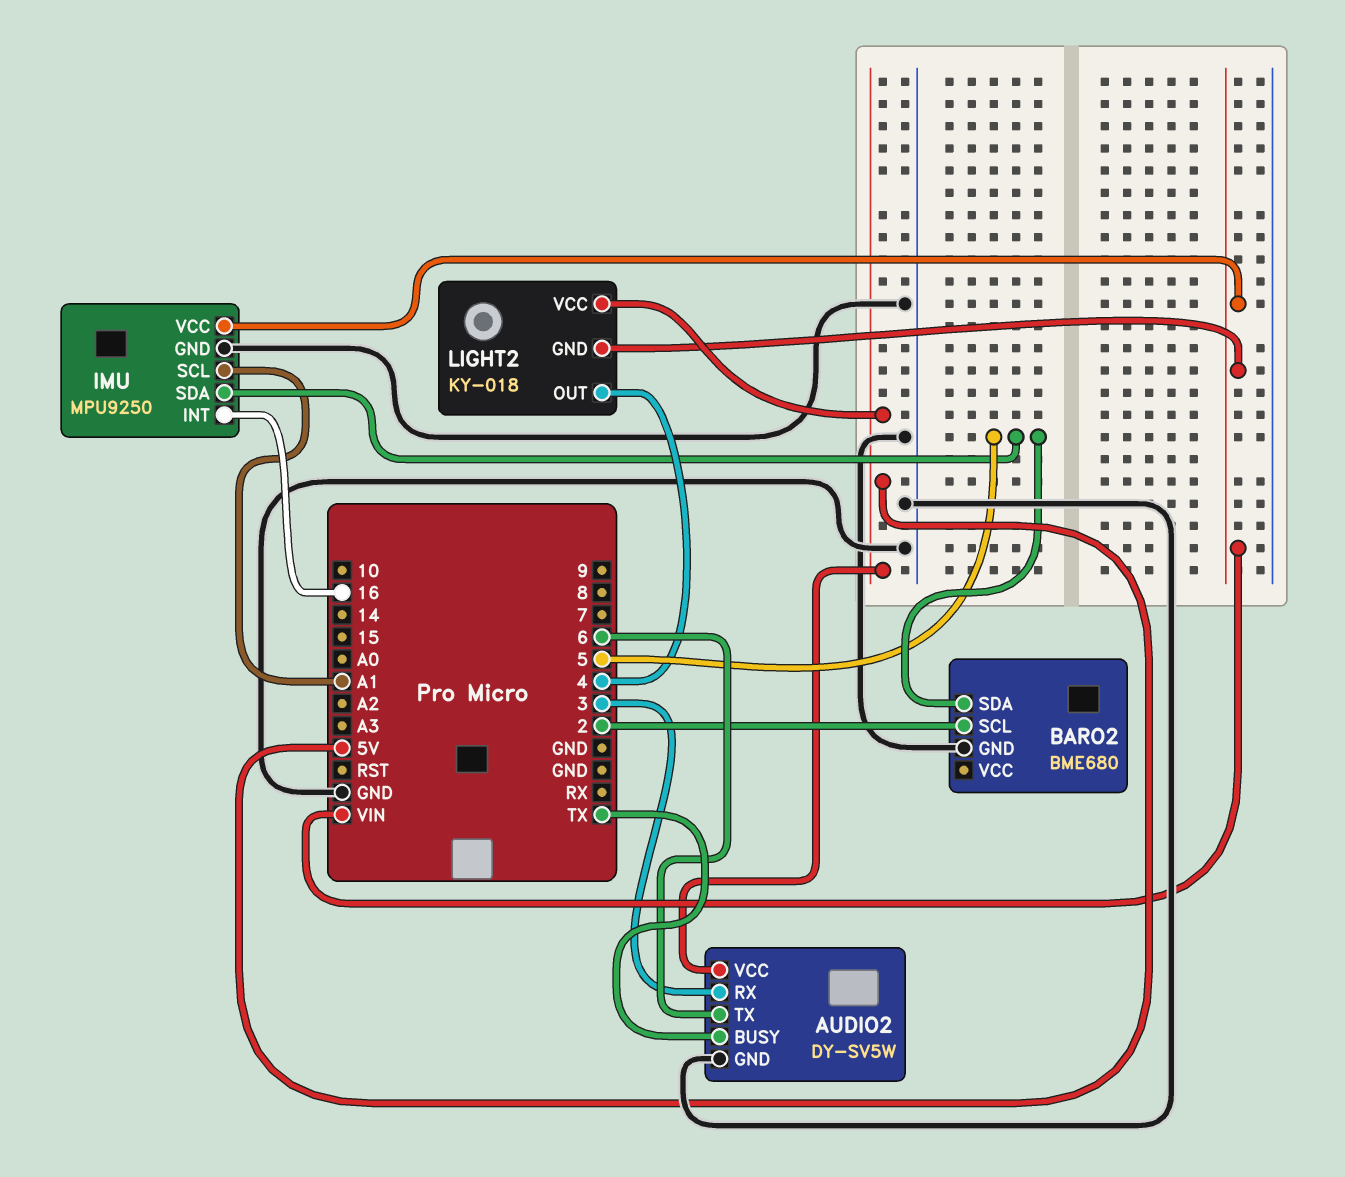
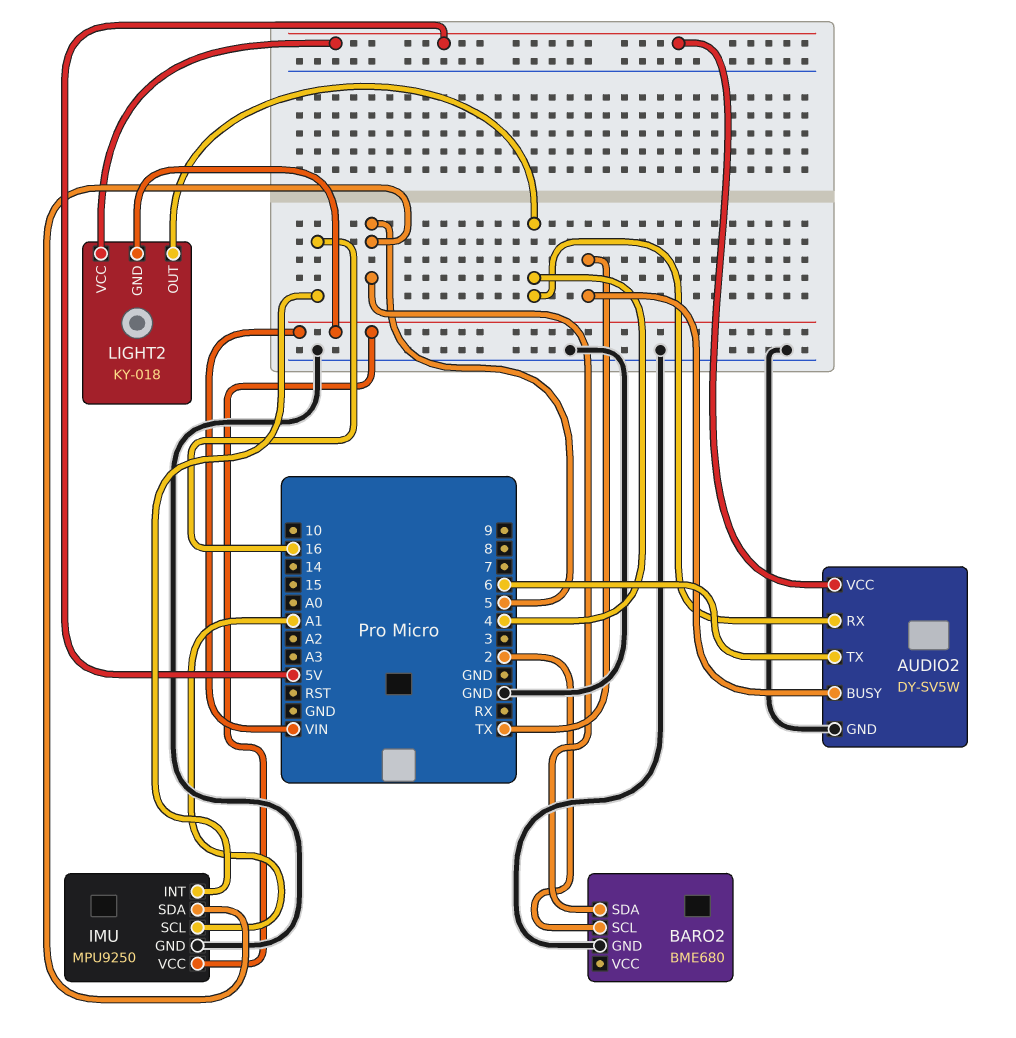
AUDIO2 pin RX: 3 -> 4

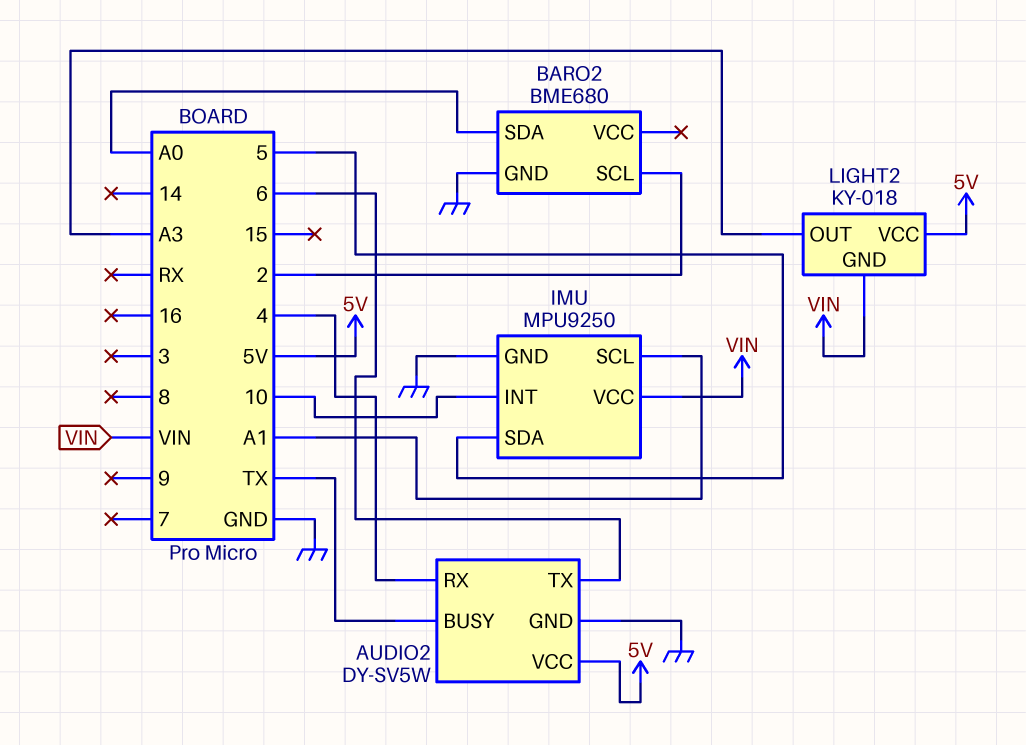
BARO2 pin SDA: 5 -> A0
IMU pin INT: 16 -> 10
LIGHT2 pin OUT: 4 -> A3

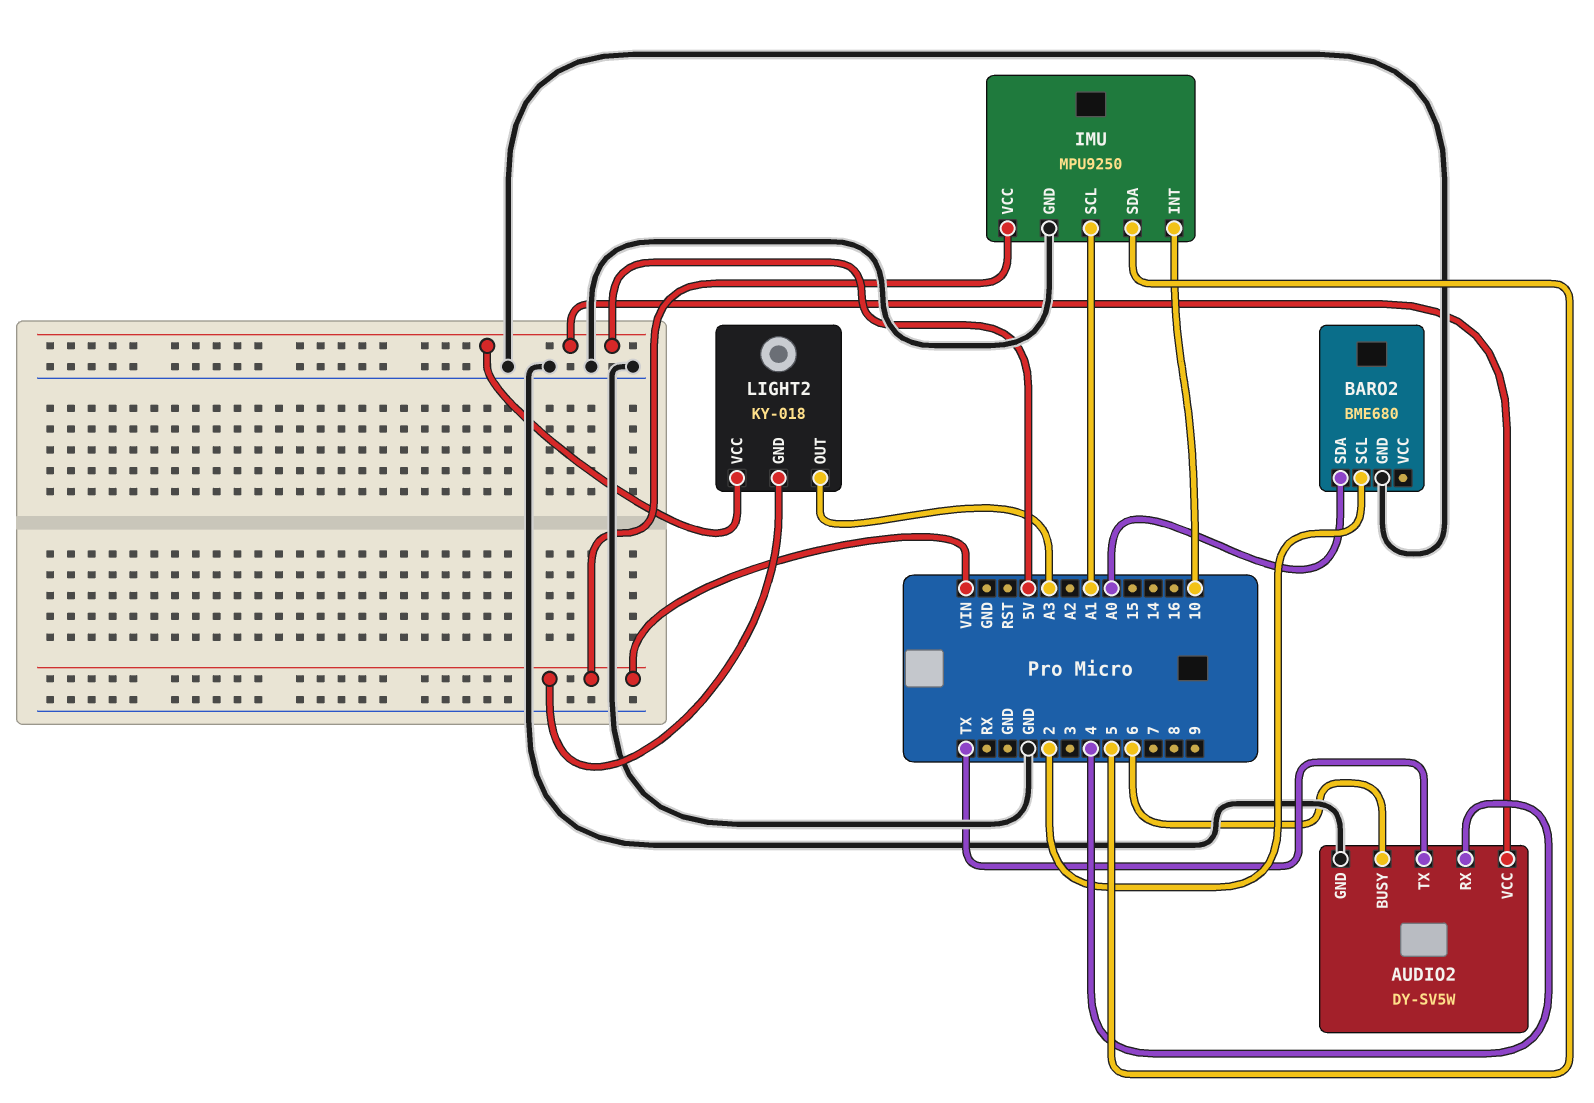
AUDIO2 pin BUSY: TX -> 6
AUDIO2 pin TX: 6 -> TX

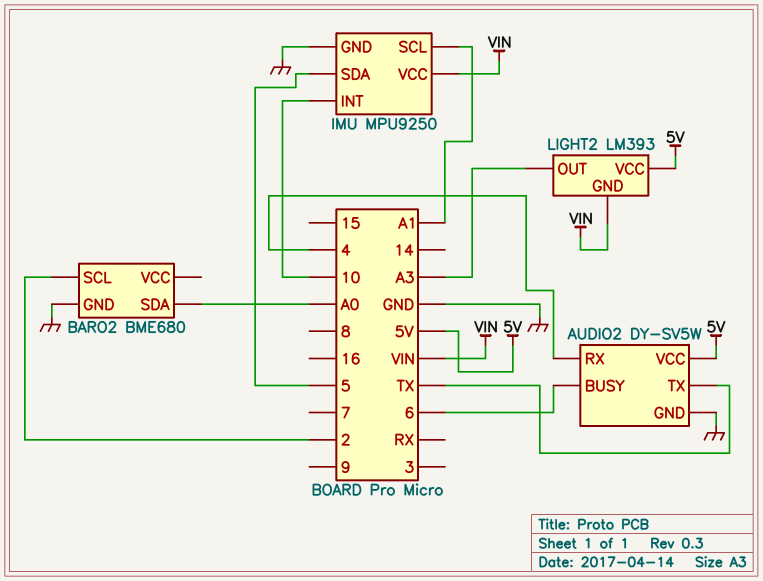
LIGHT2: KY-018 -> LM393

